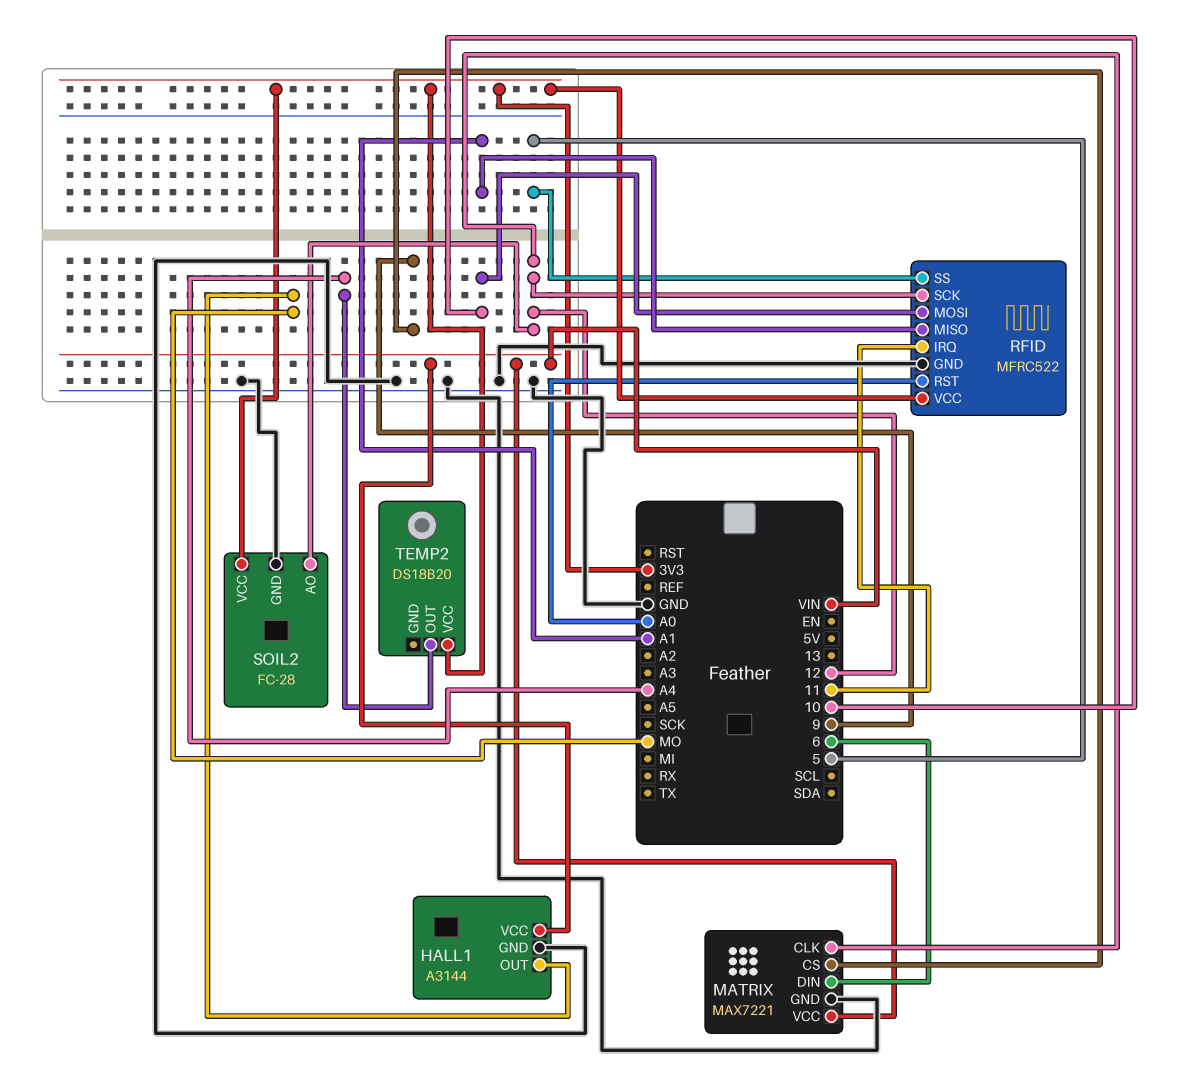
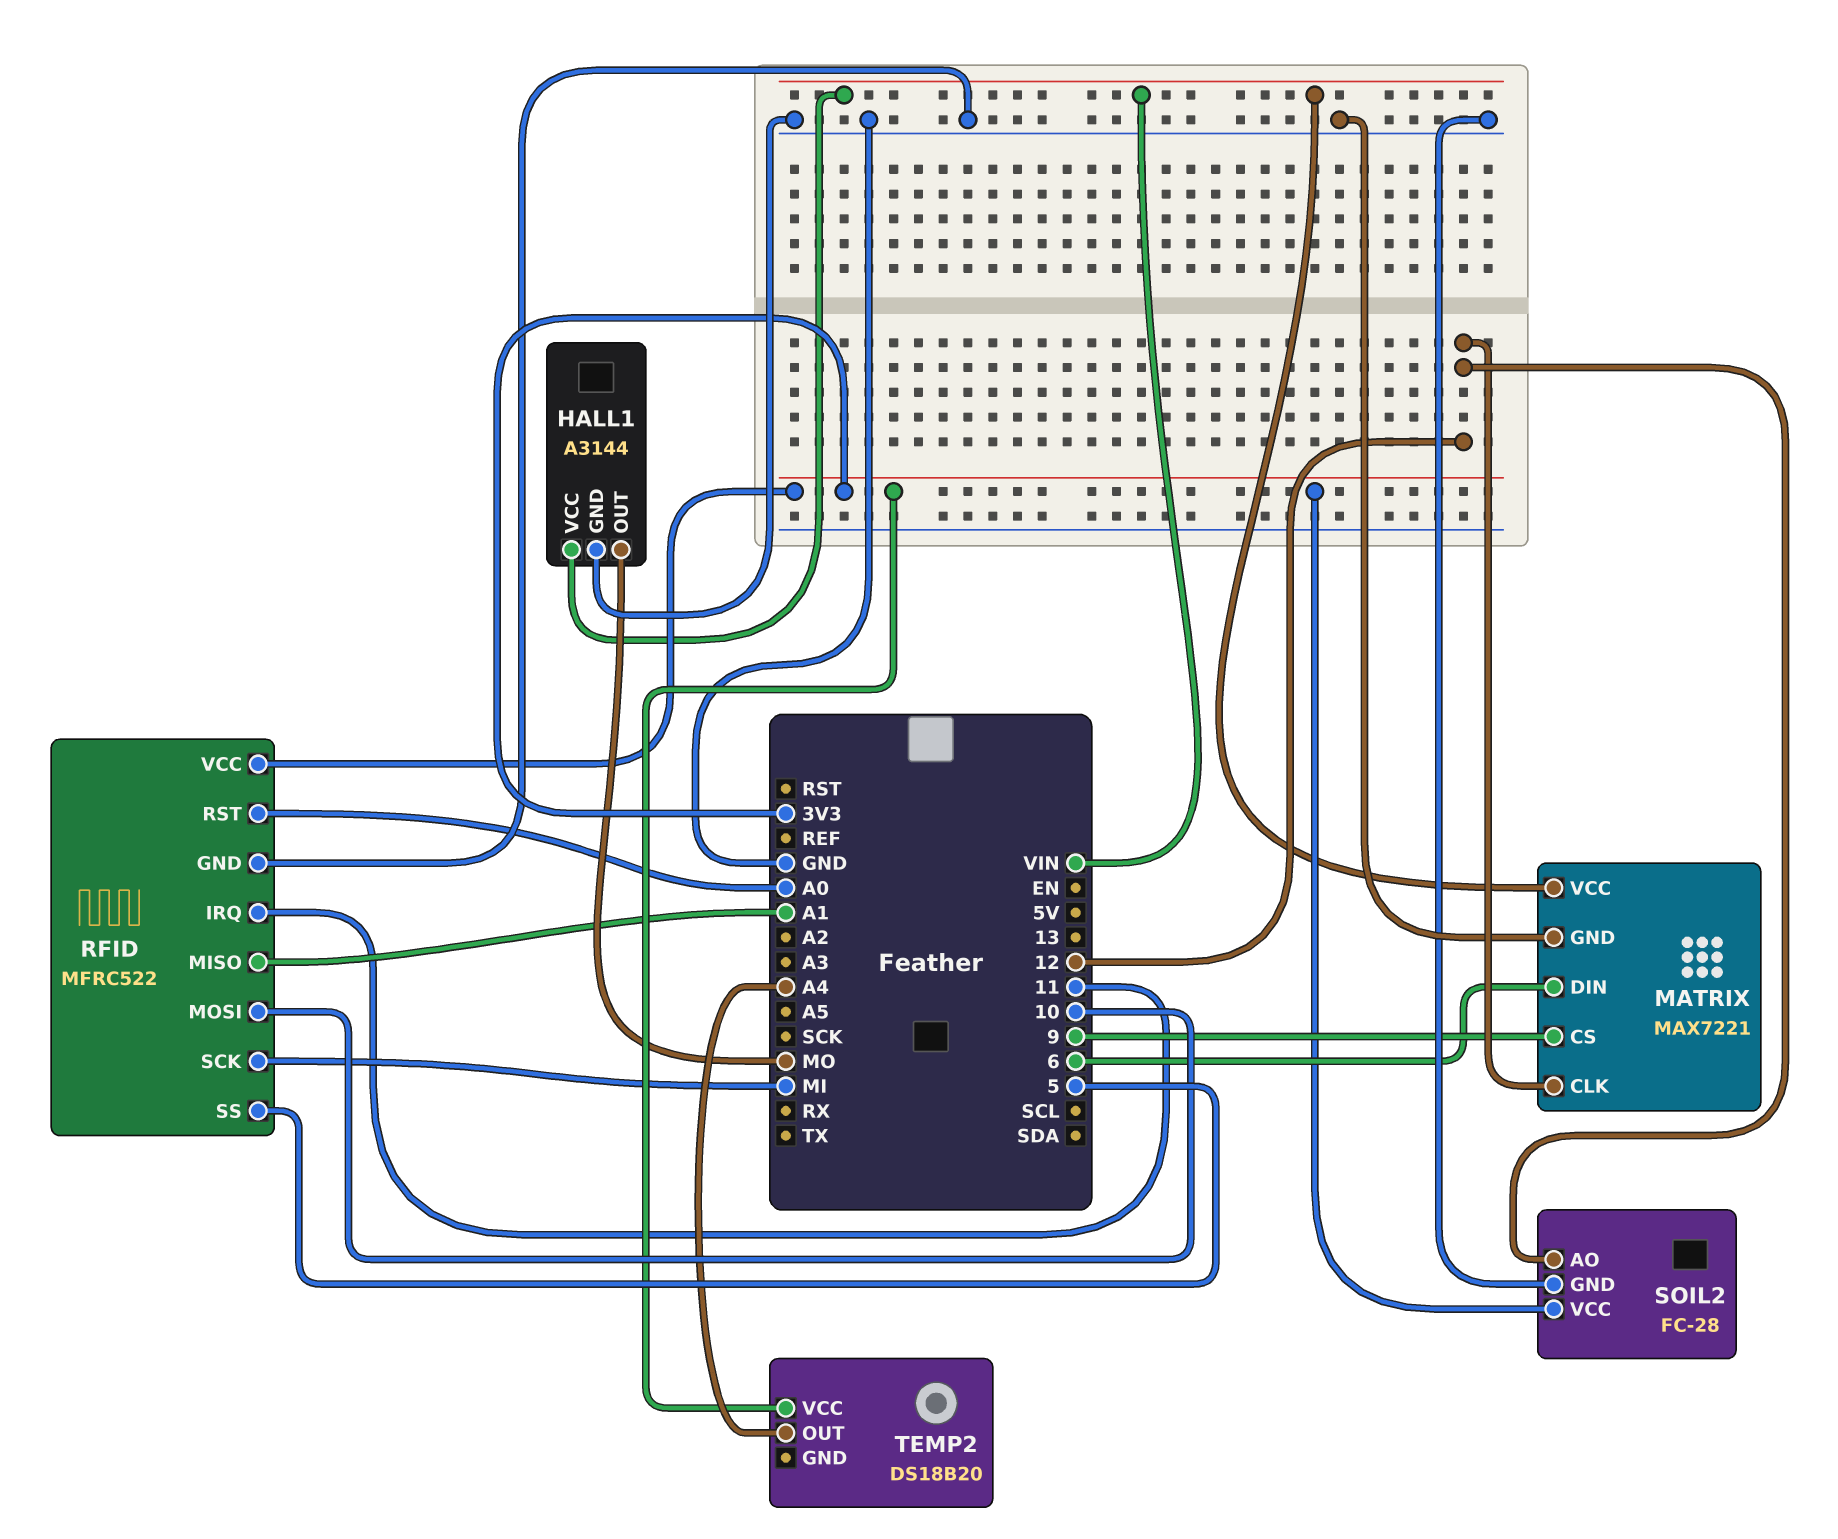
RFID pin SCK: 12 -> MI

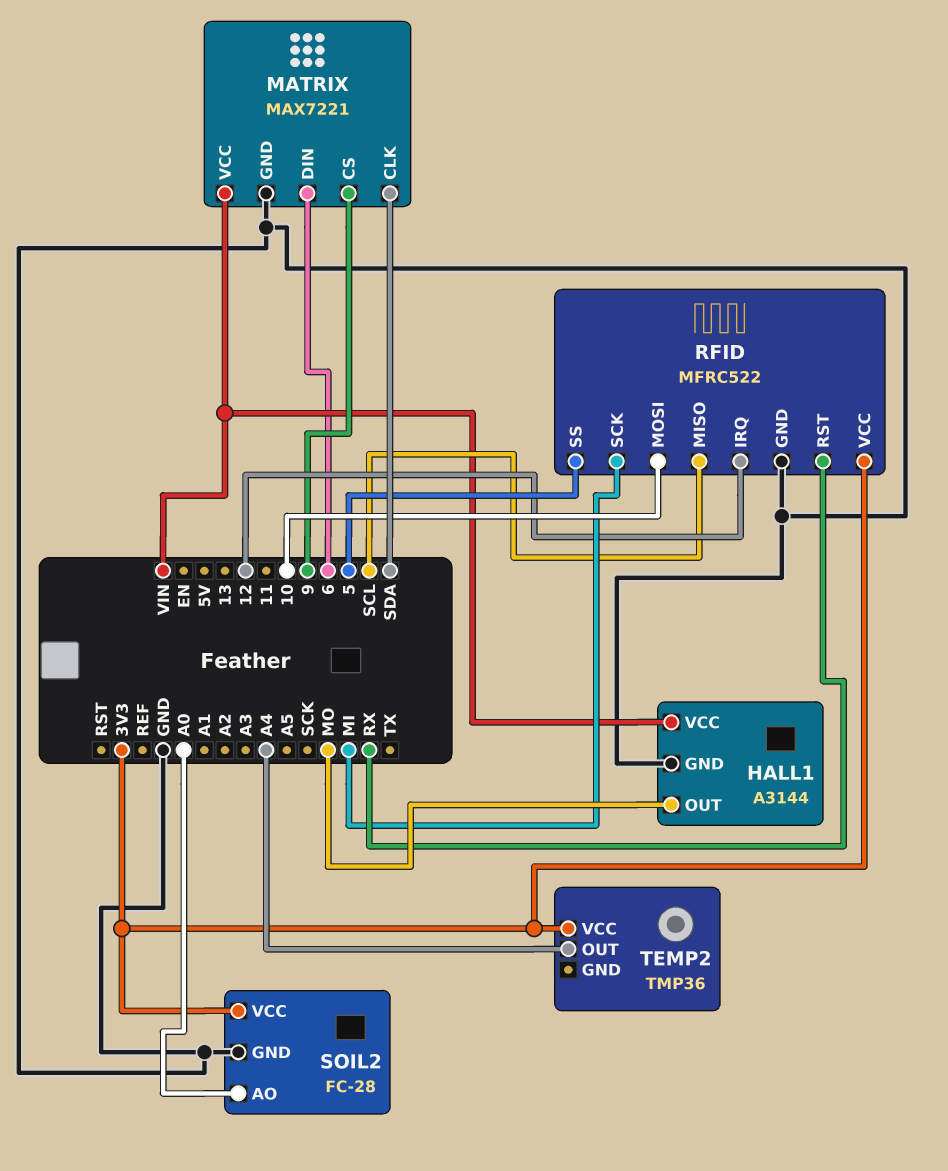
MATRIX pin CLK: 12 -> SDA
RFID pin IRQ: 11 -> 12
RFID pin MISO: A1 -> SCL
RFID pin RST: A0 -> RX
SOIL2 pin AO: 12 -> A0
TEMP2: DS18B20 -> TMP36

